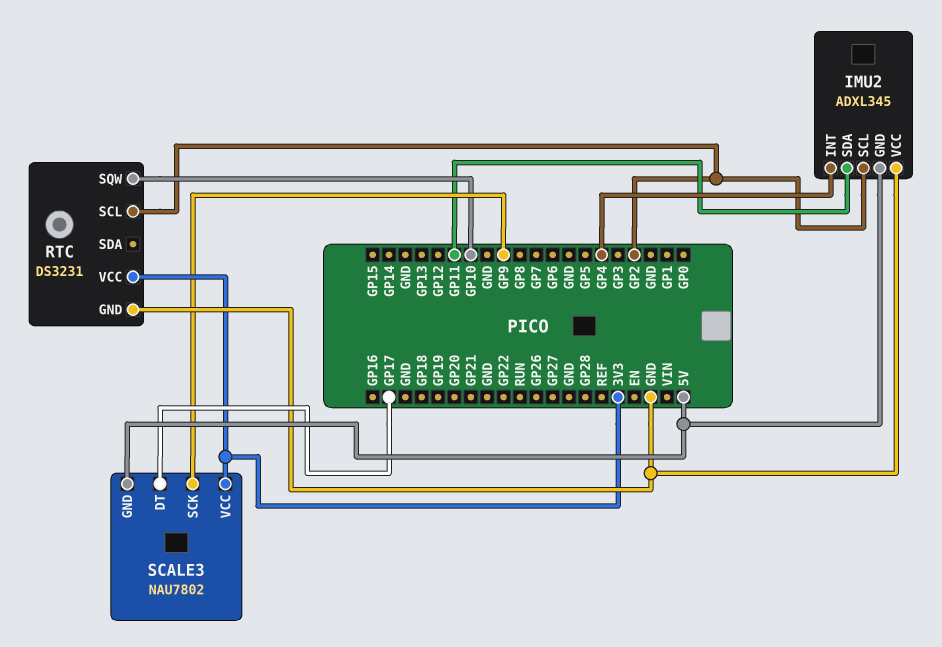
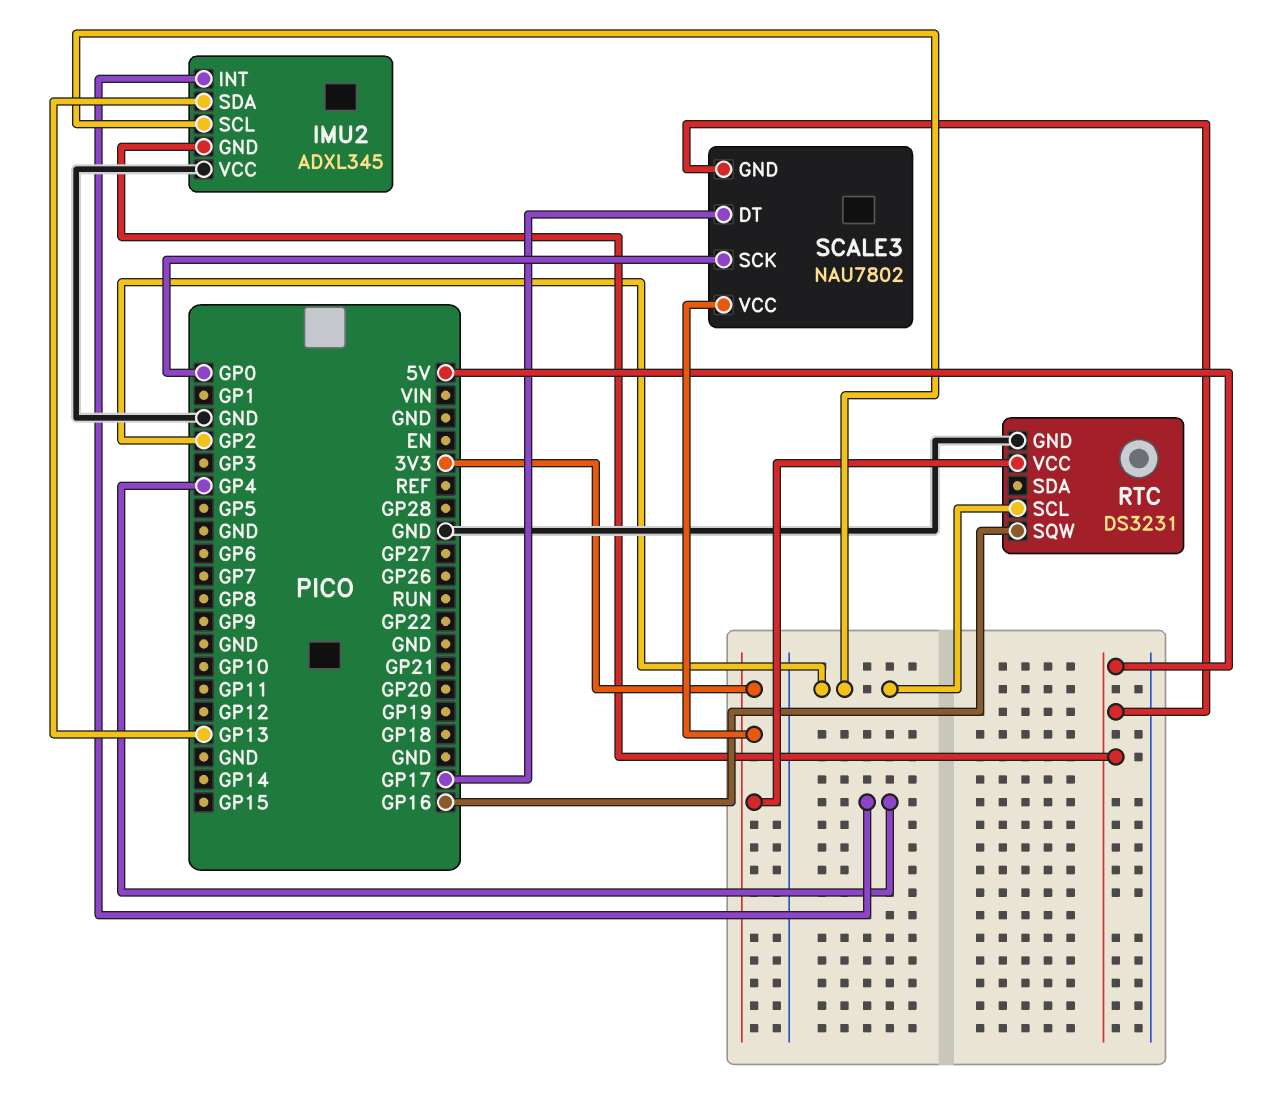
IMU2 pin SDA: GP11 -> GP13
RTC pin SQW: GP10 -> GP16
SCALE3 pin SCK: GP9 -> GP0

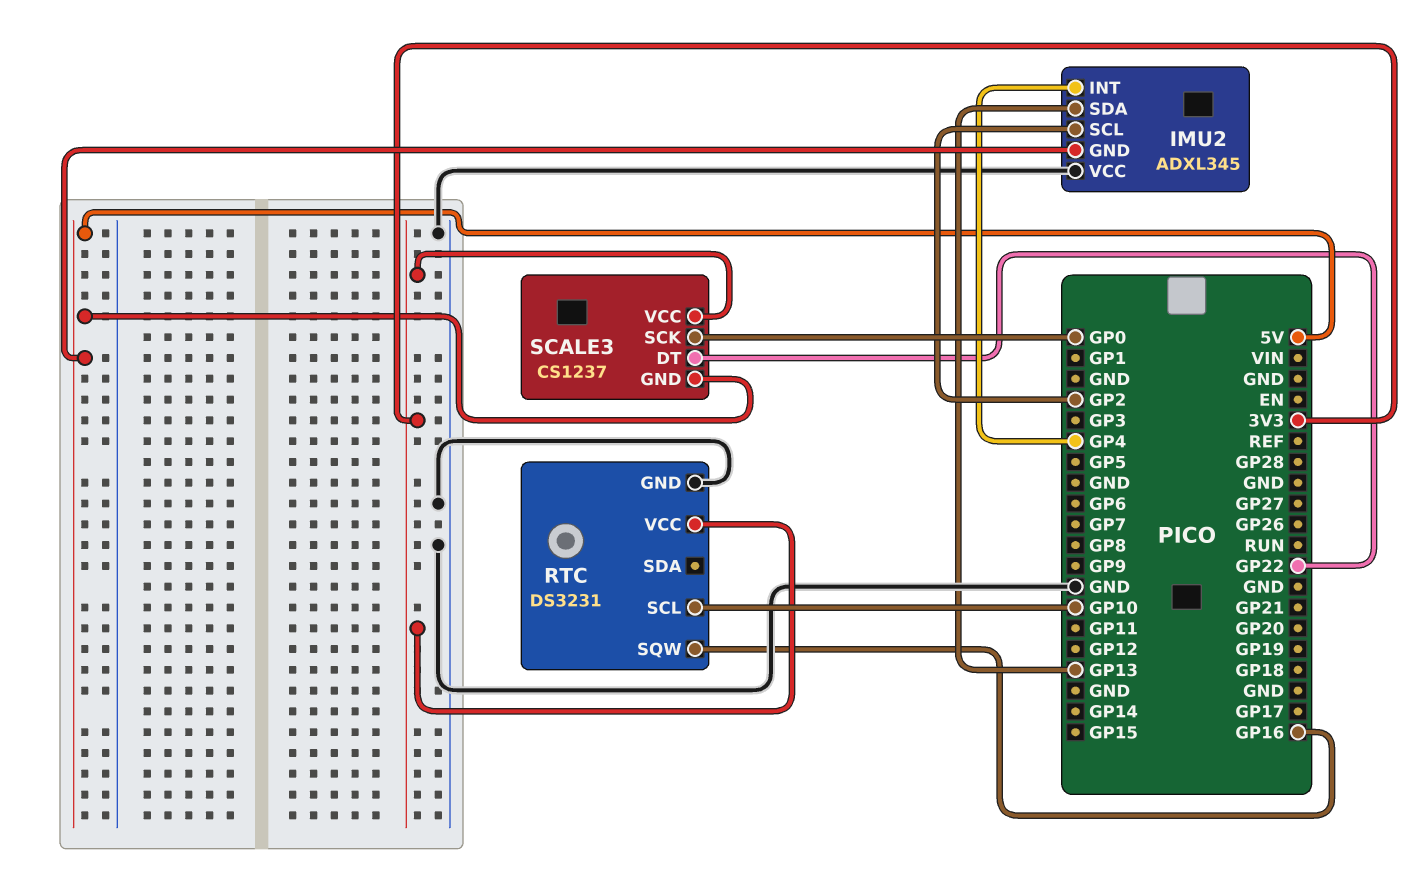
RTC pin SCL: GP2 -> GP10
SCALE3: NAU7802 -> CS1237
SCALE3 pin DT: GP17 -> GP22

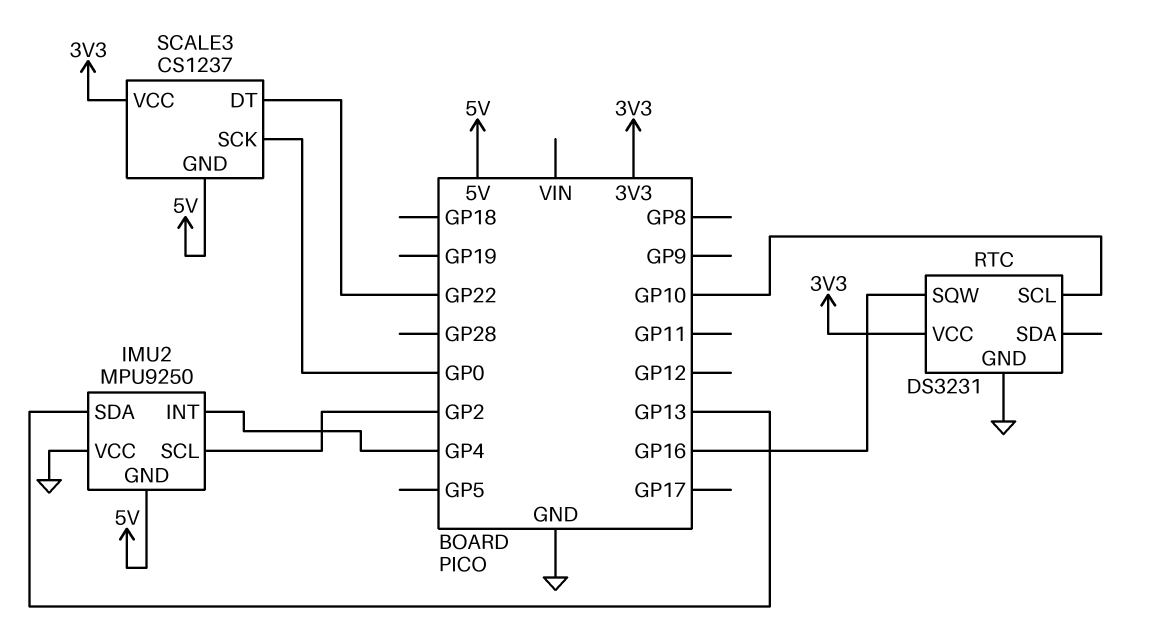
IMU2: ADXL345 -> MPU9250

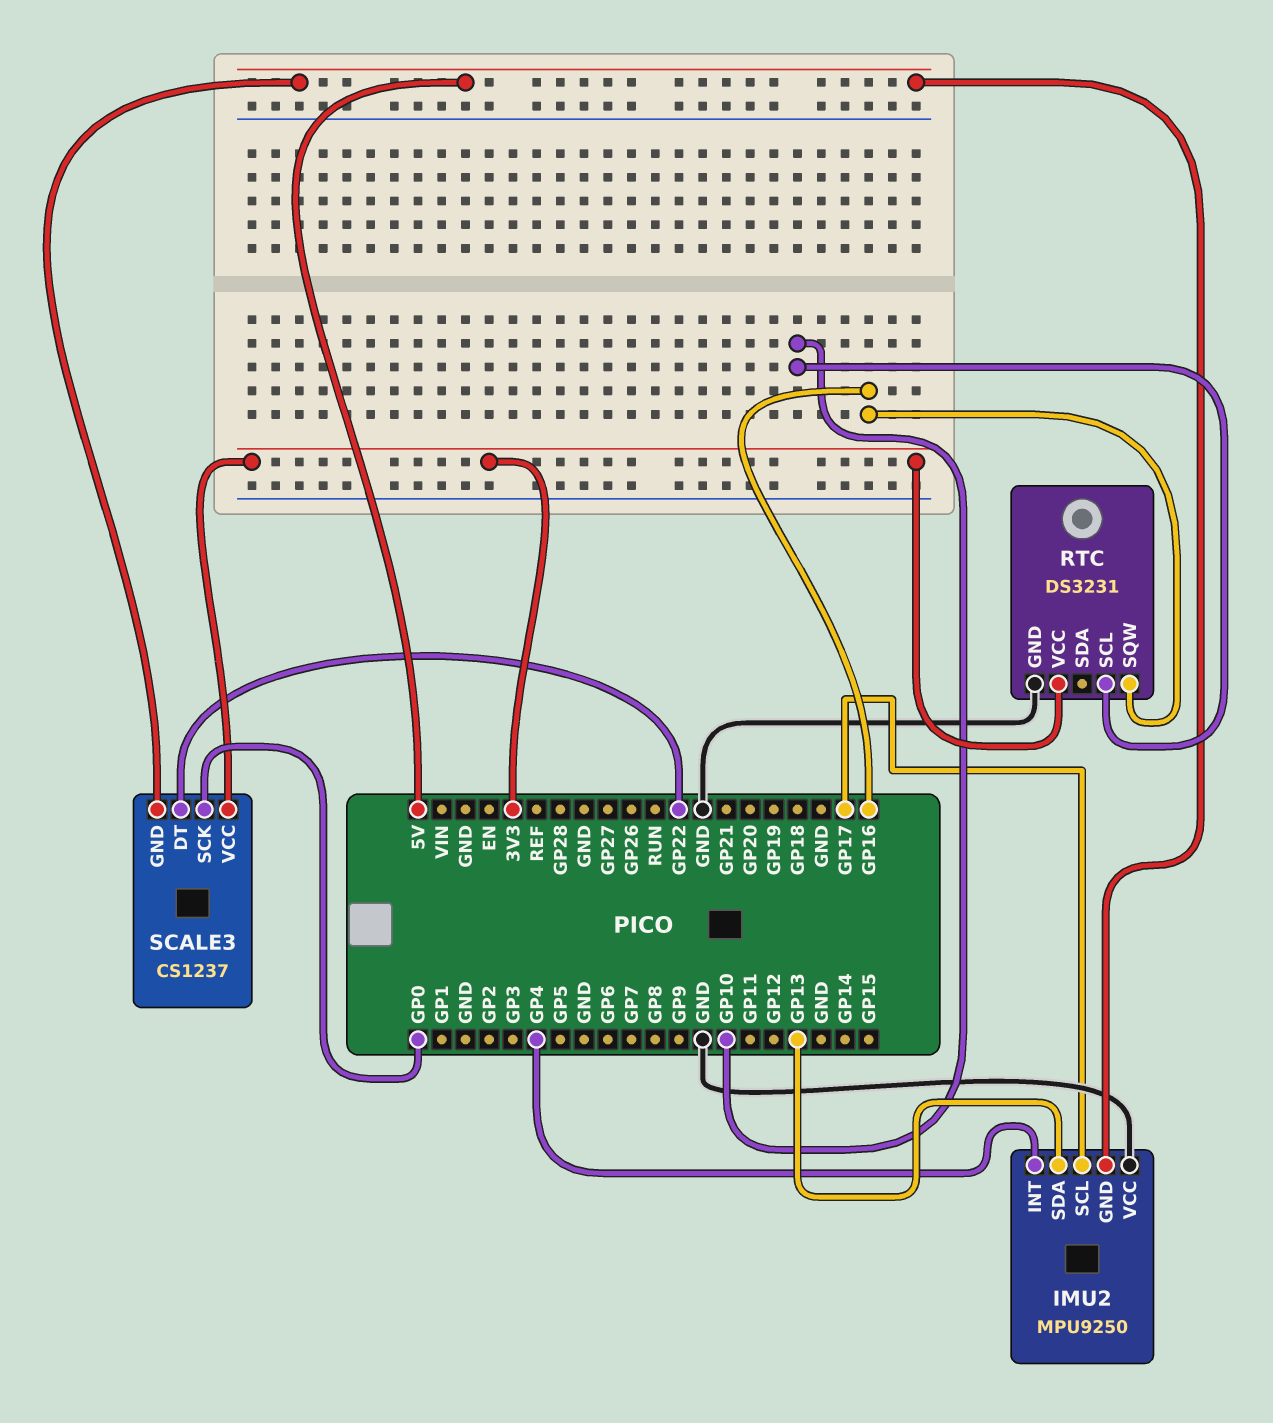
IMU2 pin SCL: GP2 -> GP17

